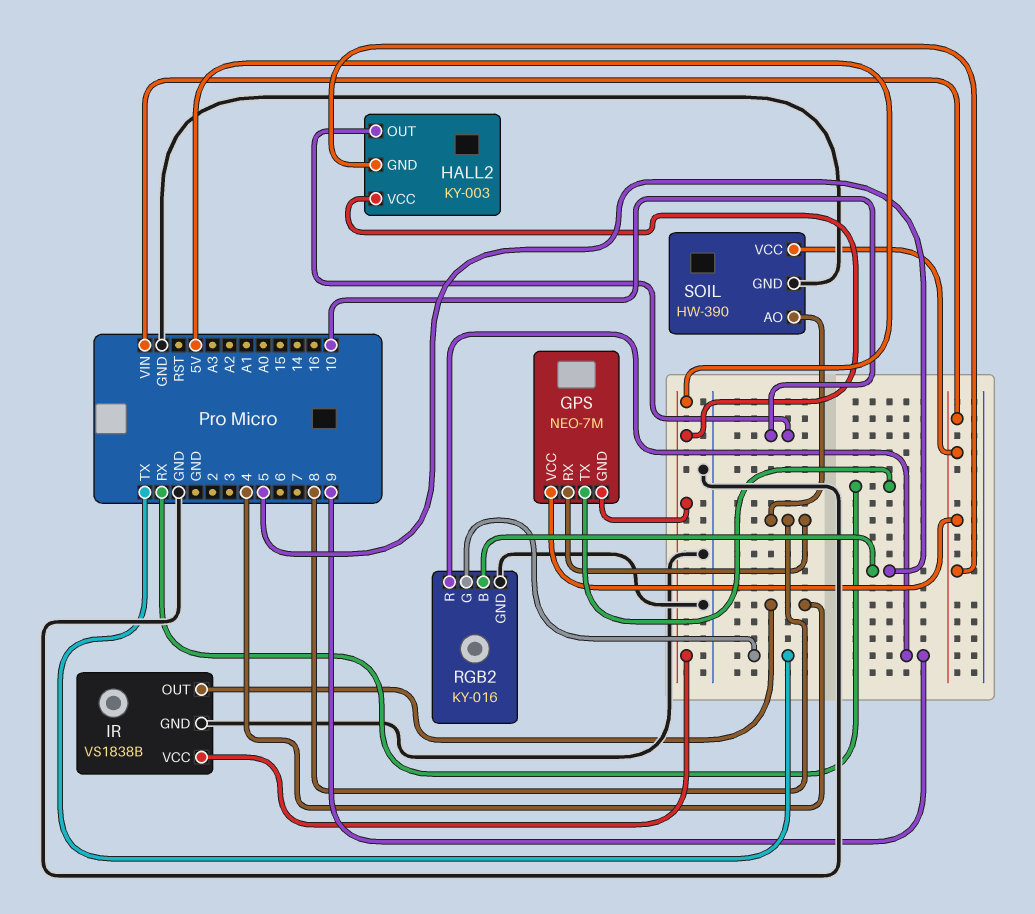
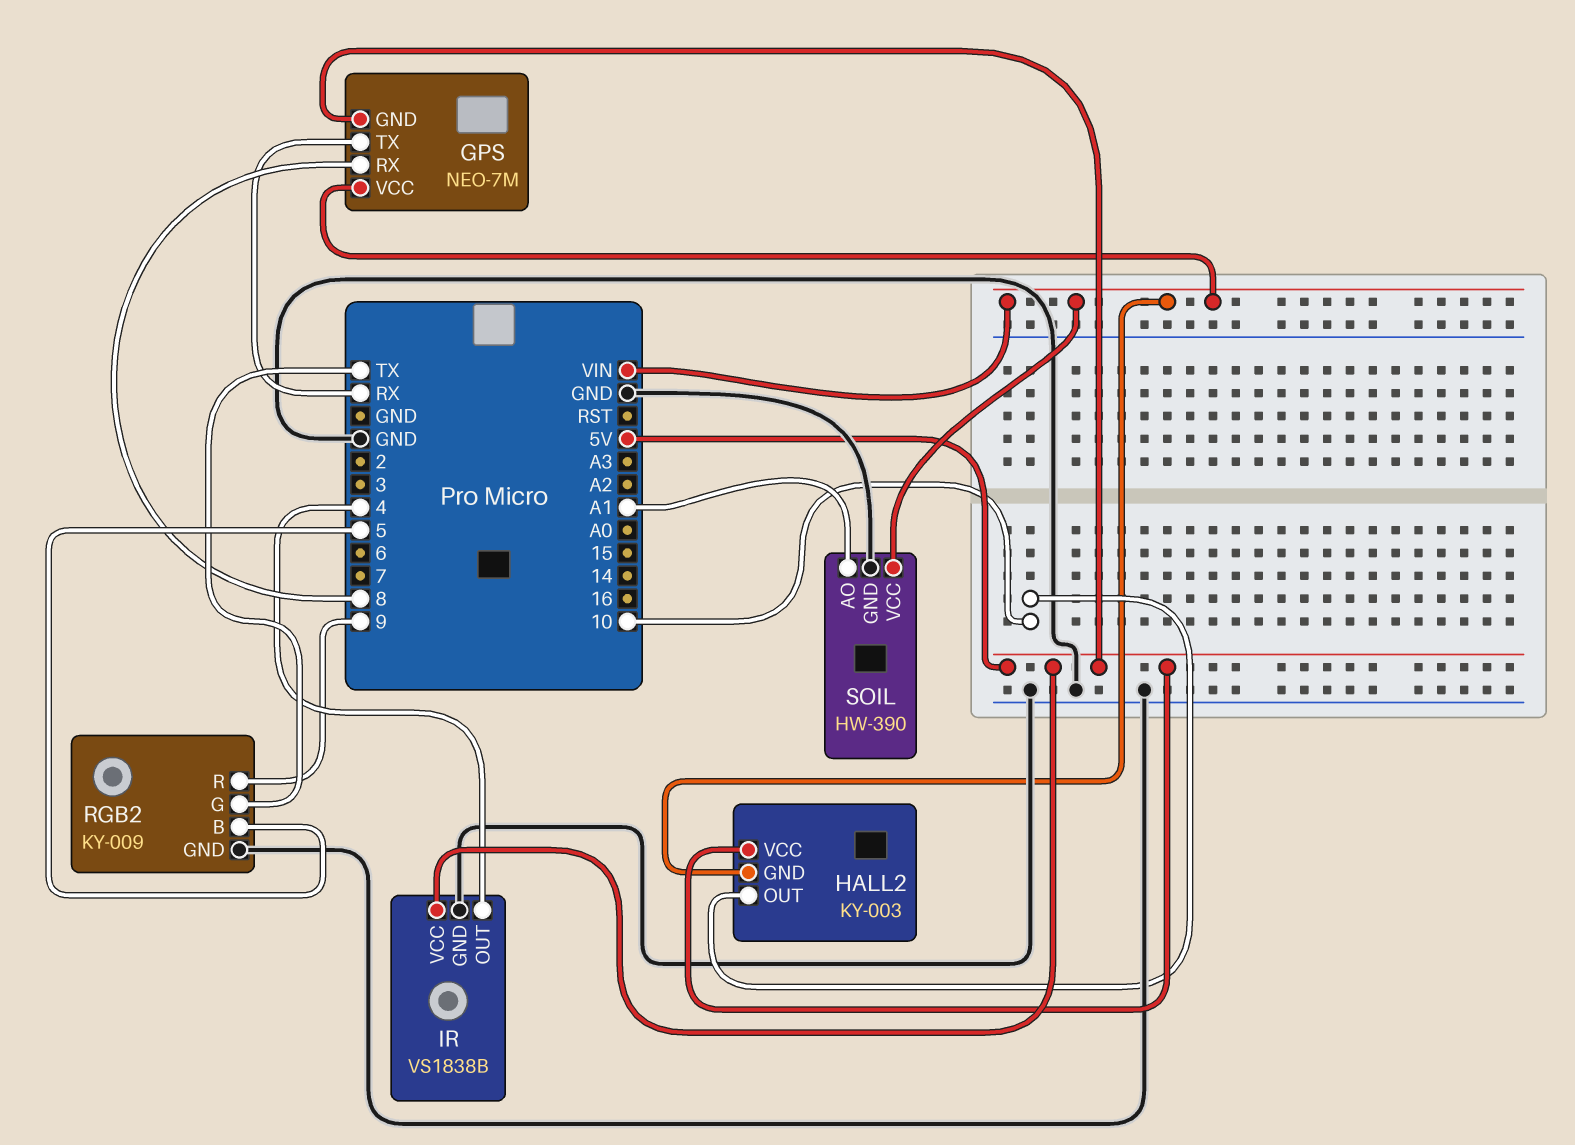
RGB2: KY-016 -> KY-009
SOIL pin AO: 8 -> A1

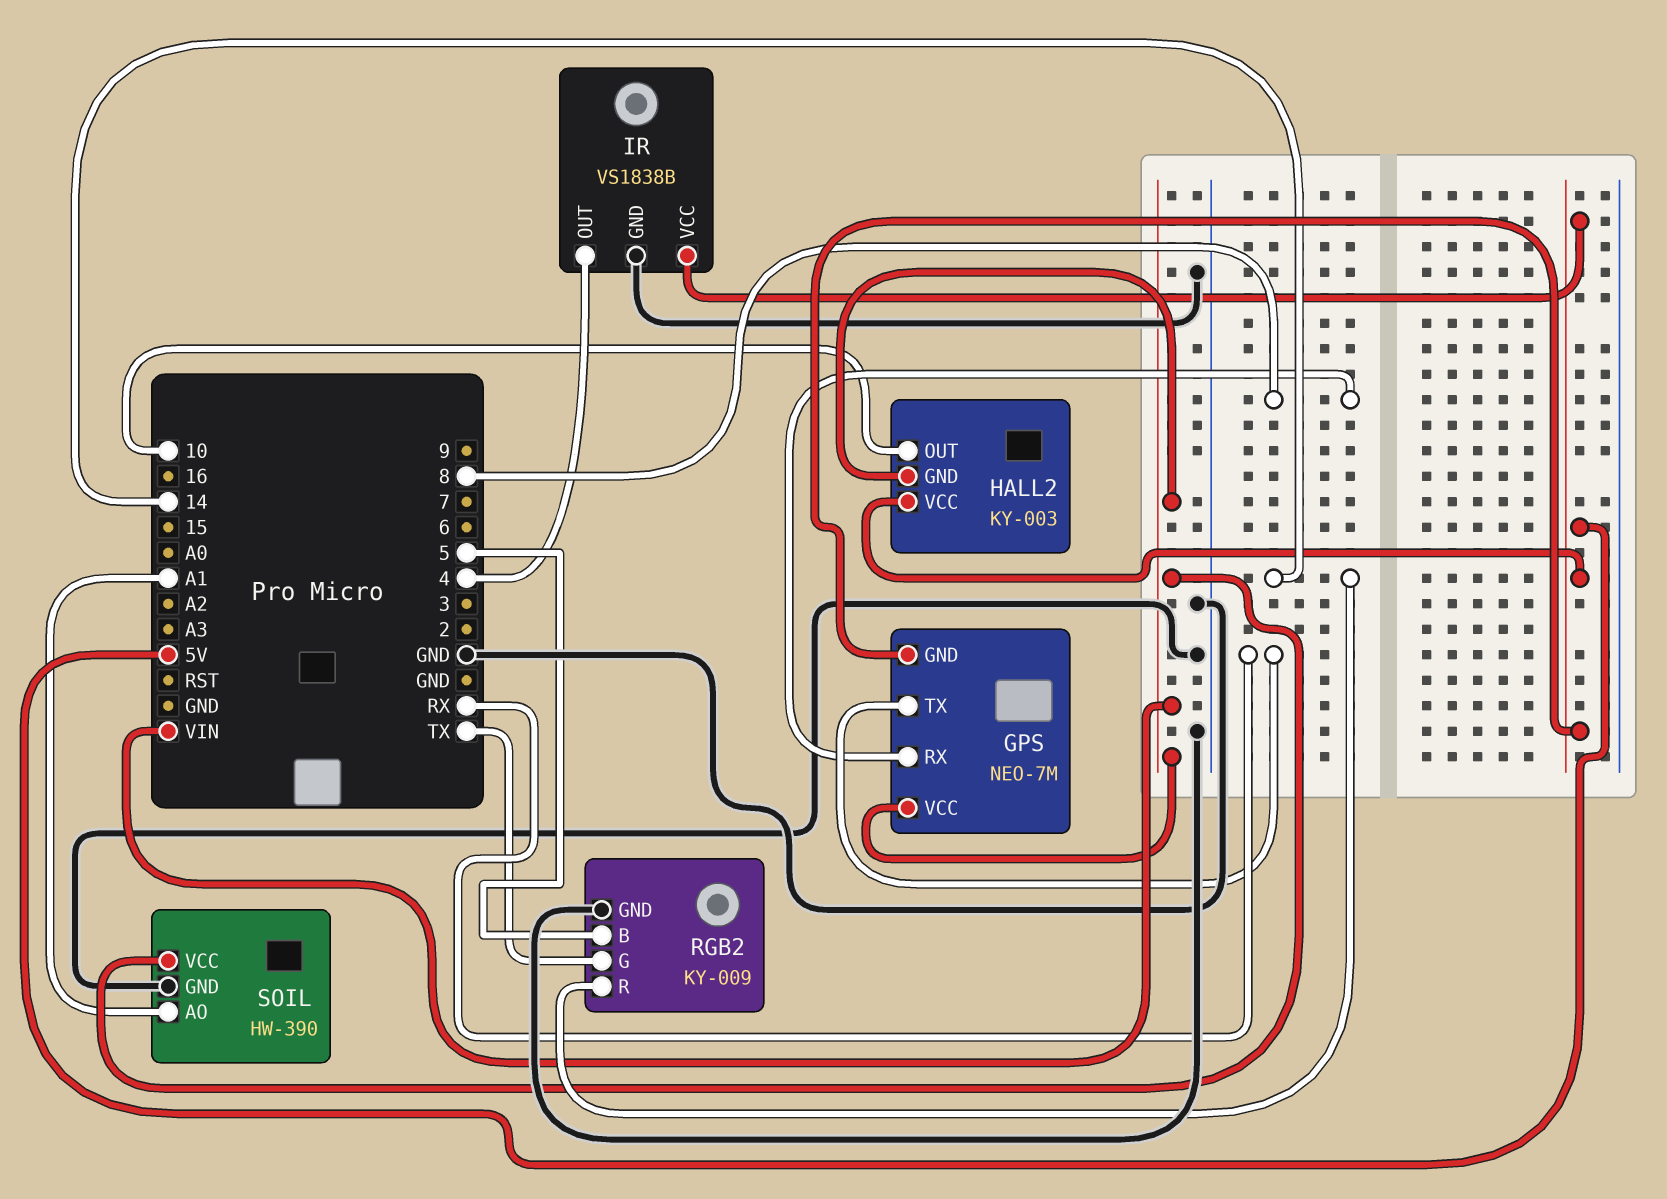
RGB2 pin R: 9 -> 14

